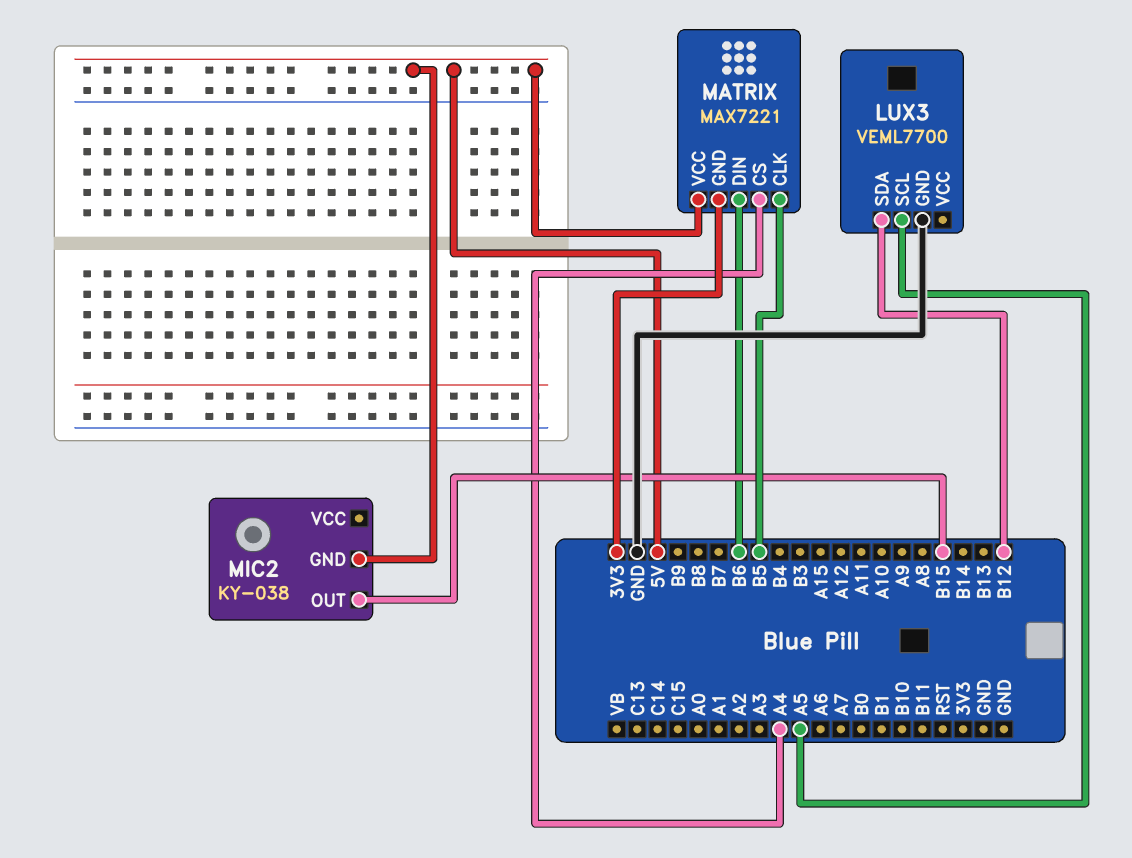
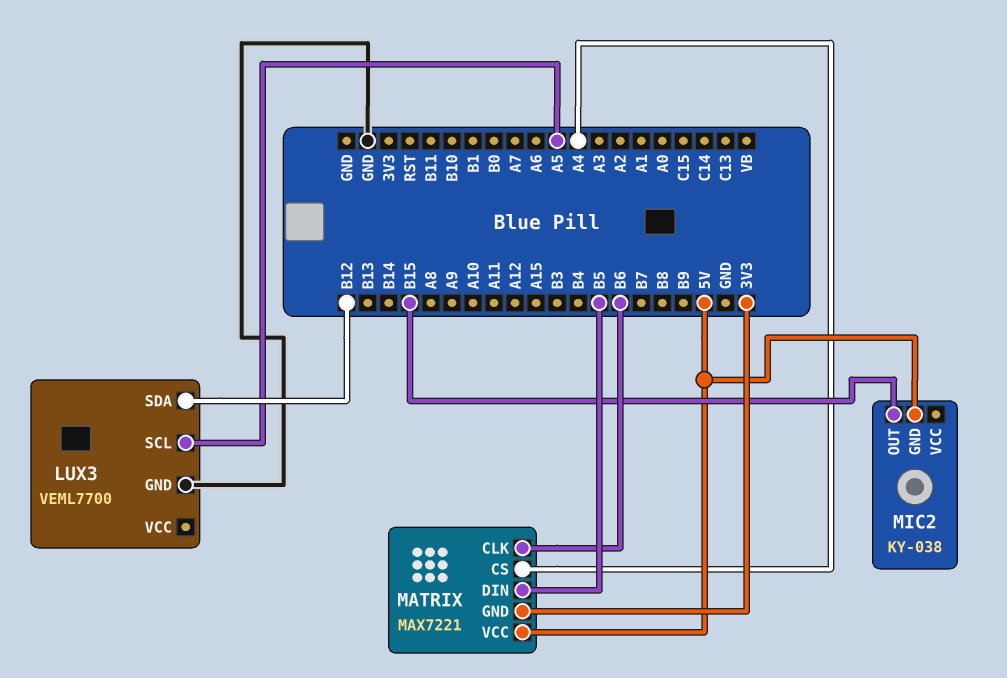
MATRIX pin CLK: B5 -> B6
MATRIX pin DIN: B6 -> B5

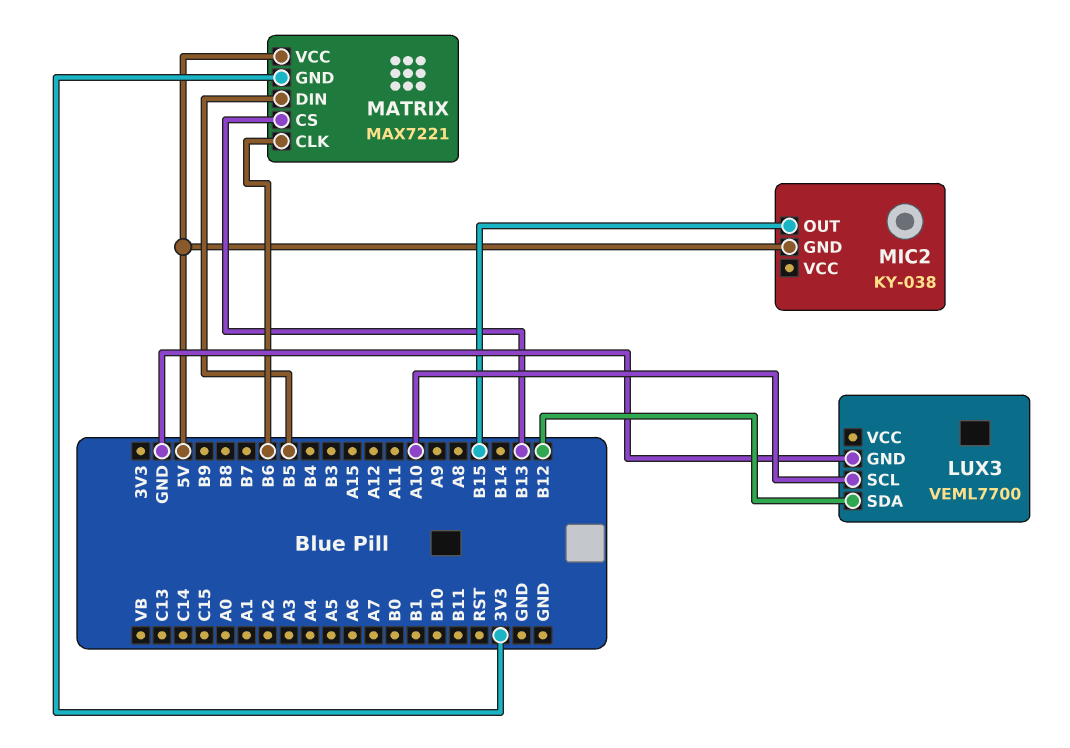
LUX3 pin SCL: A5 -> A10
MATRIX pin CS: A4 -> B13

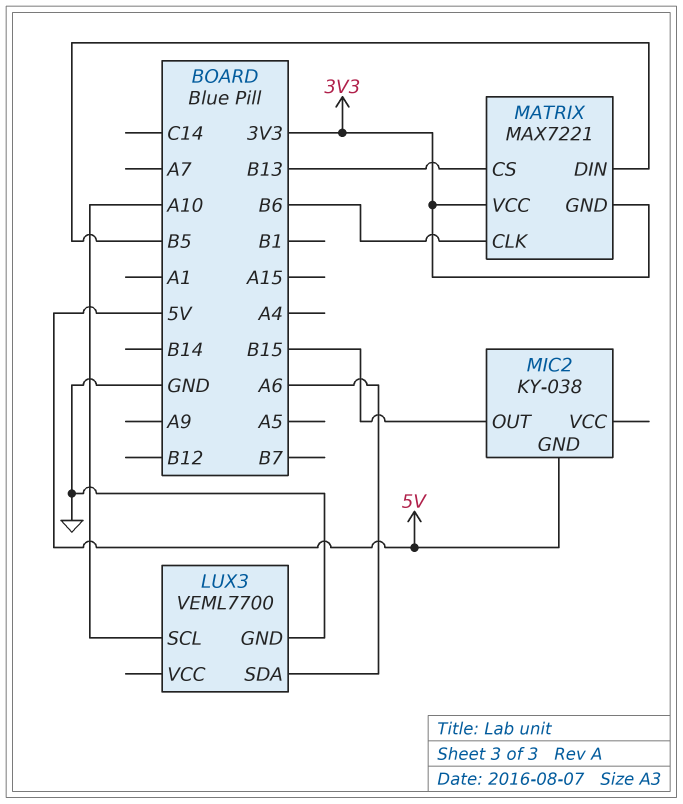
LUX3 pin SDA: B12 -> A6
MATRIX pin VCC: 5V -> 3V3

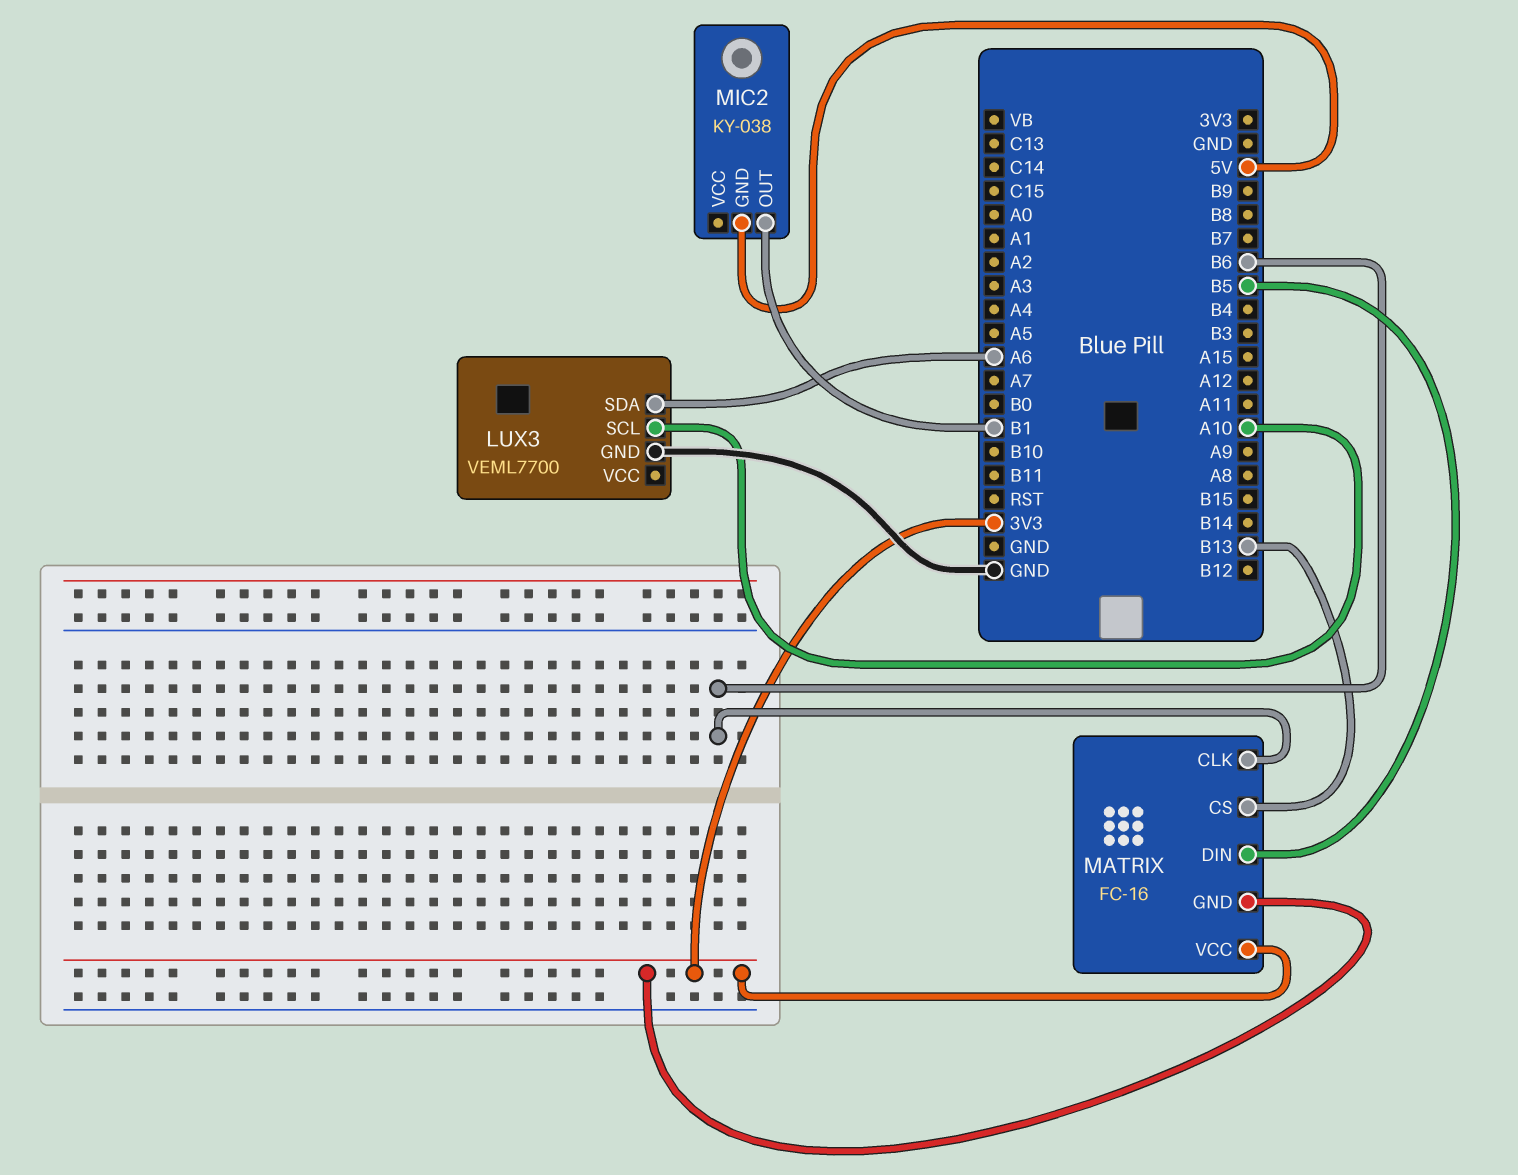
MATRIX: MAX7221 -> FC-16
MIC2 pin OUT: B15 -> B1

